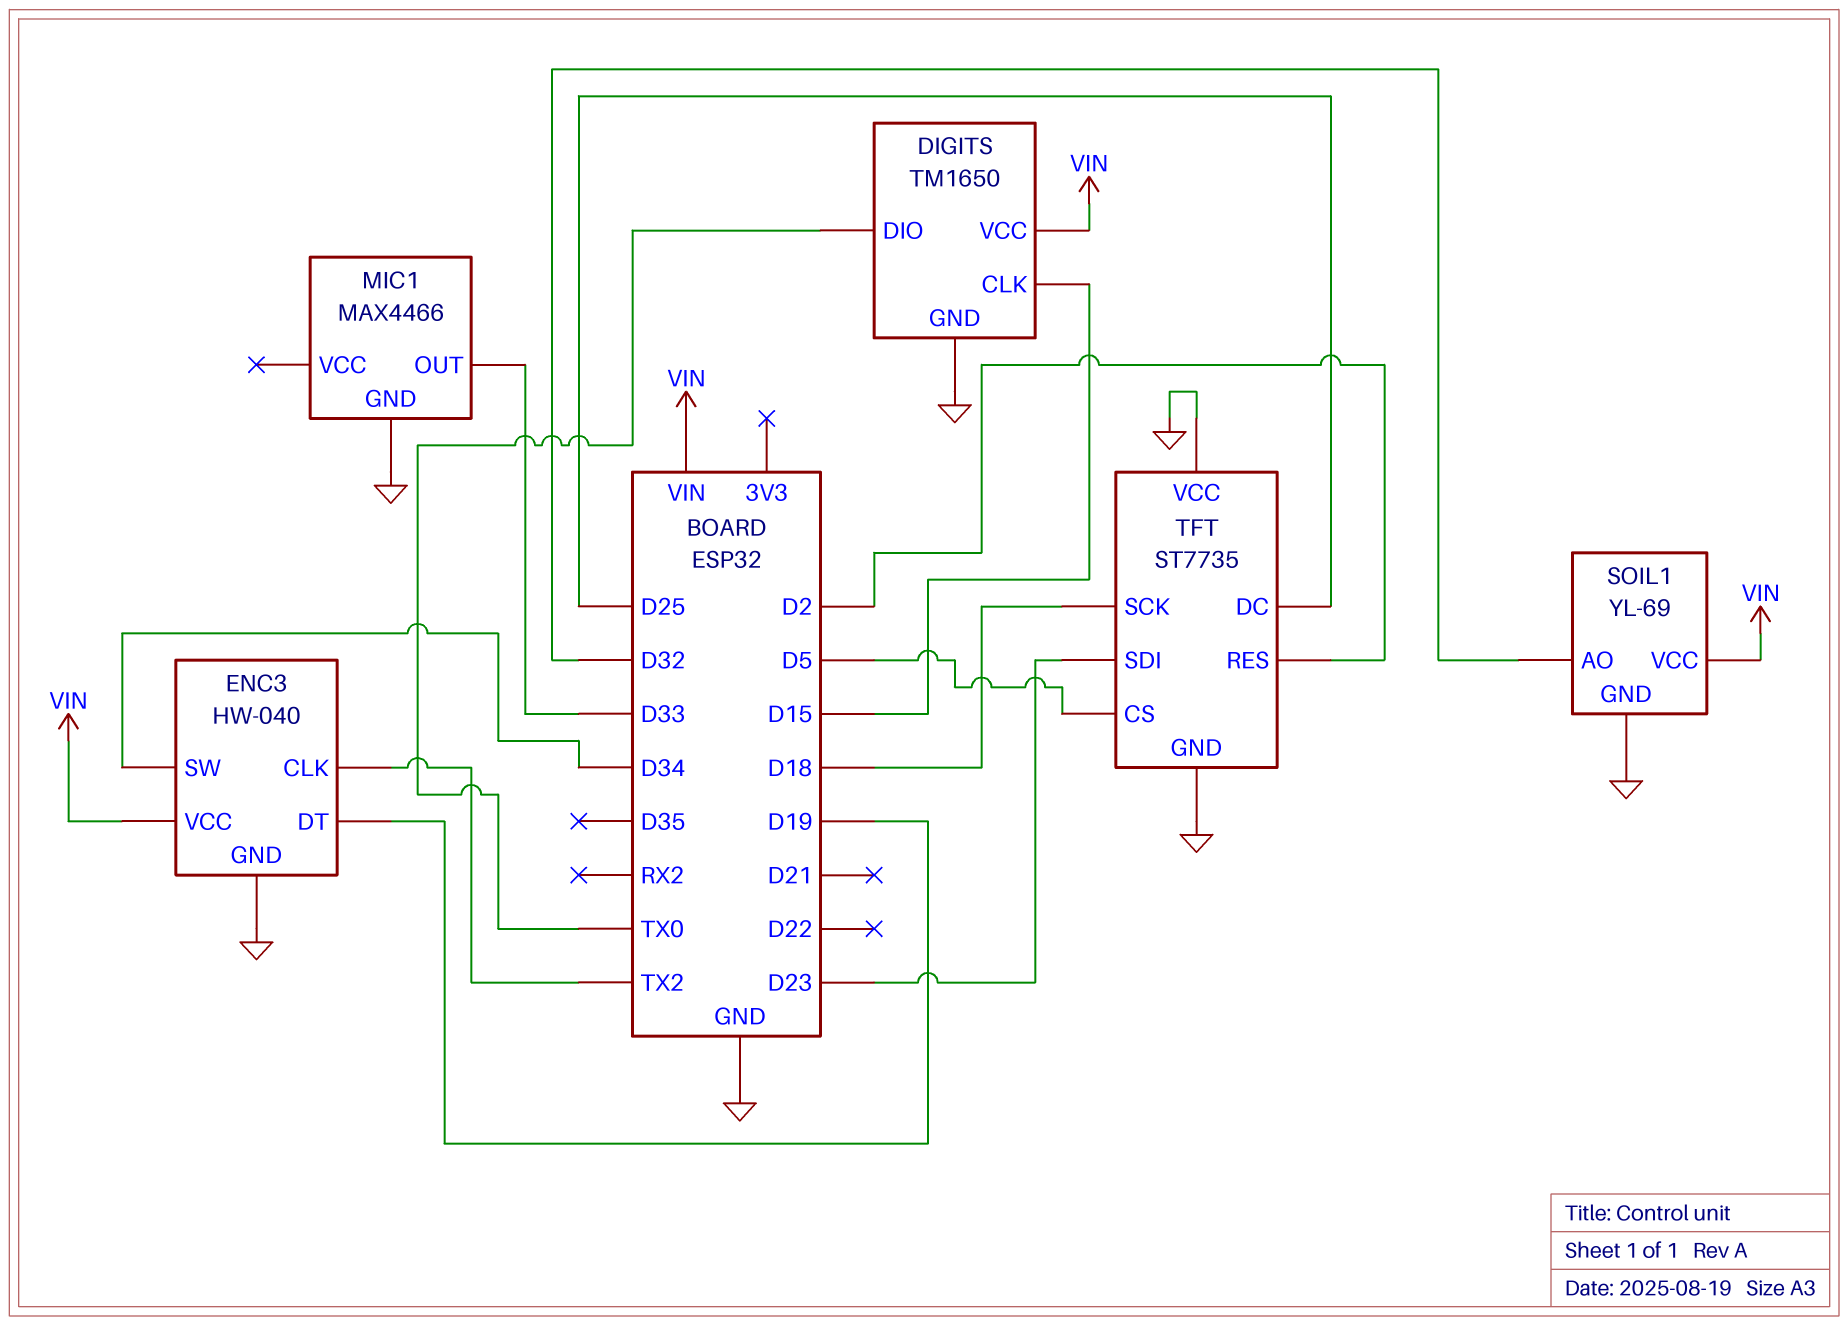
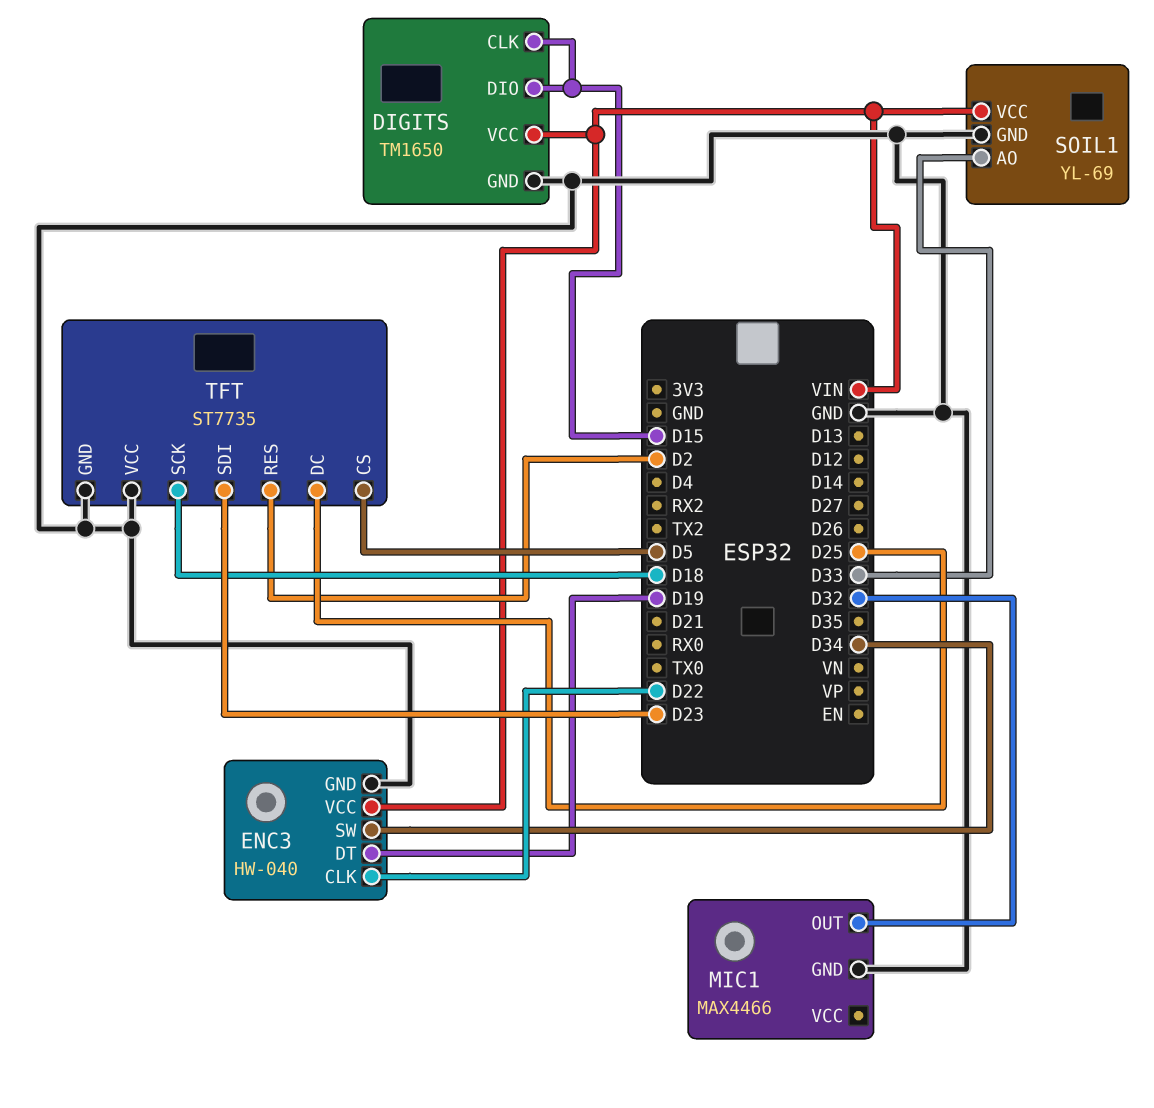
DIGITS pin DIO: TX0 -> D15
ENC3 pin CLK: TX2 -> D22
MIC1 pin OUT: D33 -> D32
SOIL1 pin AO: D32 -> D33

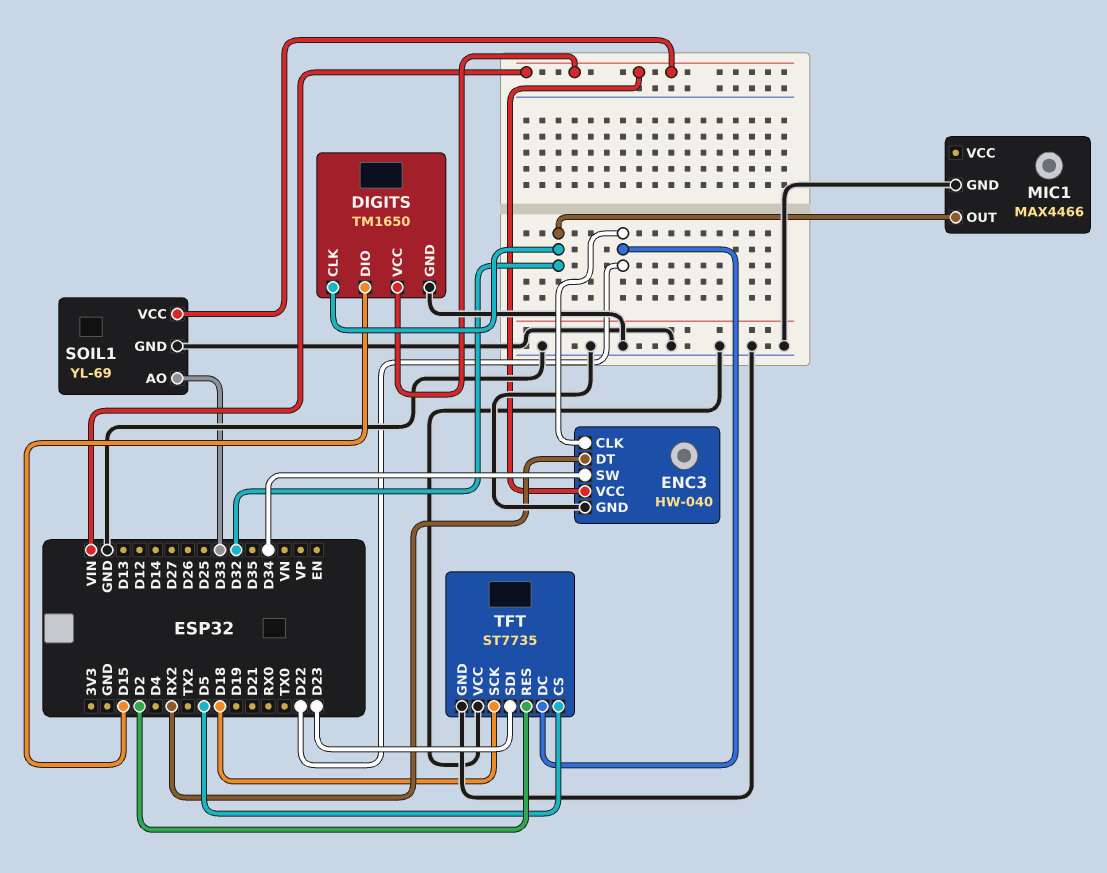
DIGITS pin CLK: D15 -> D32
ENC3 pin DT: D19 -> RX2
TFT pin DC: D25 -> D22

